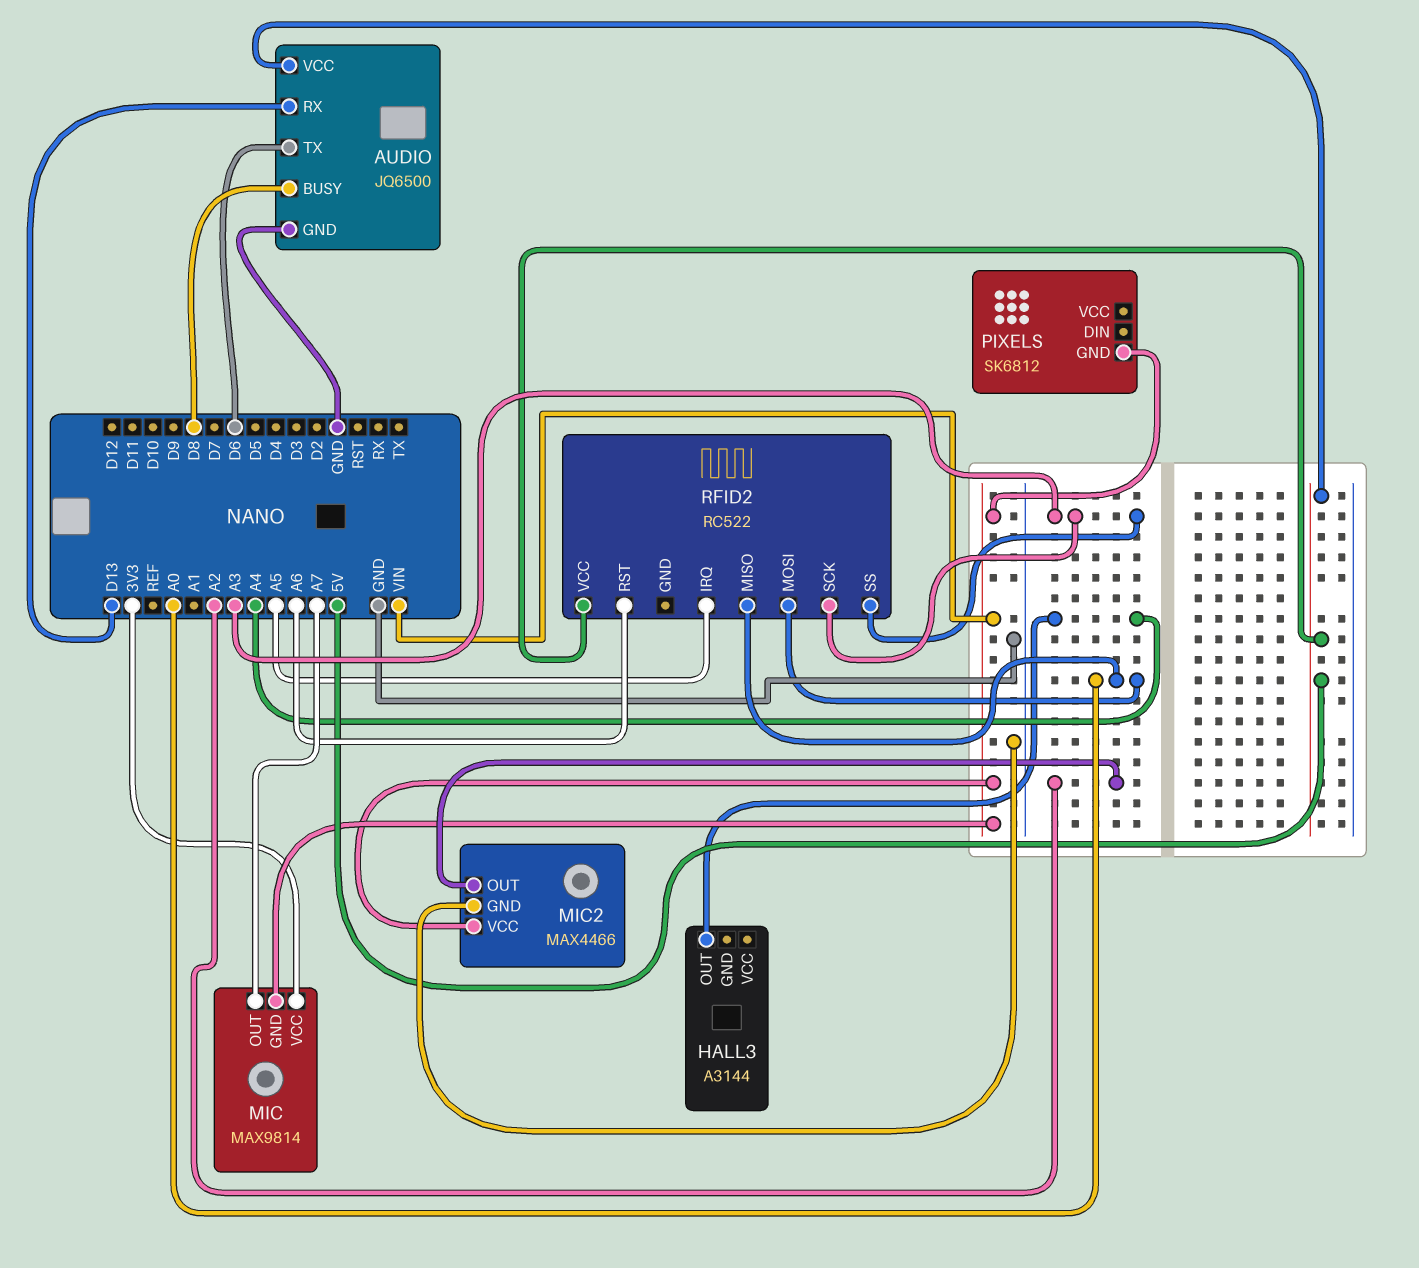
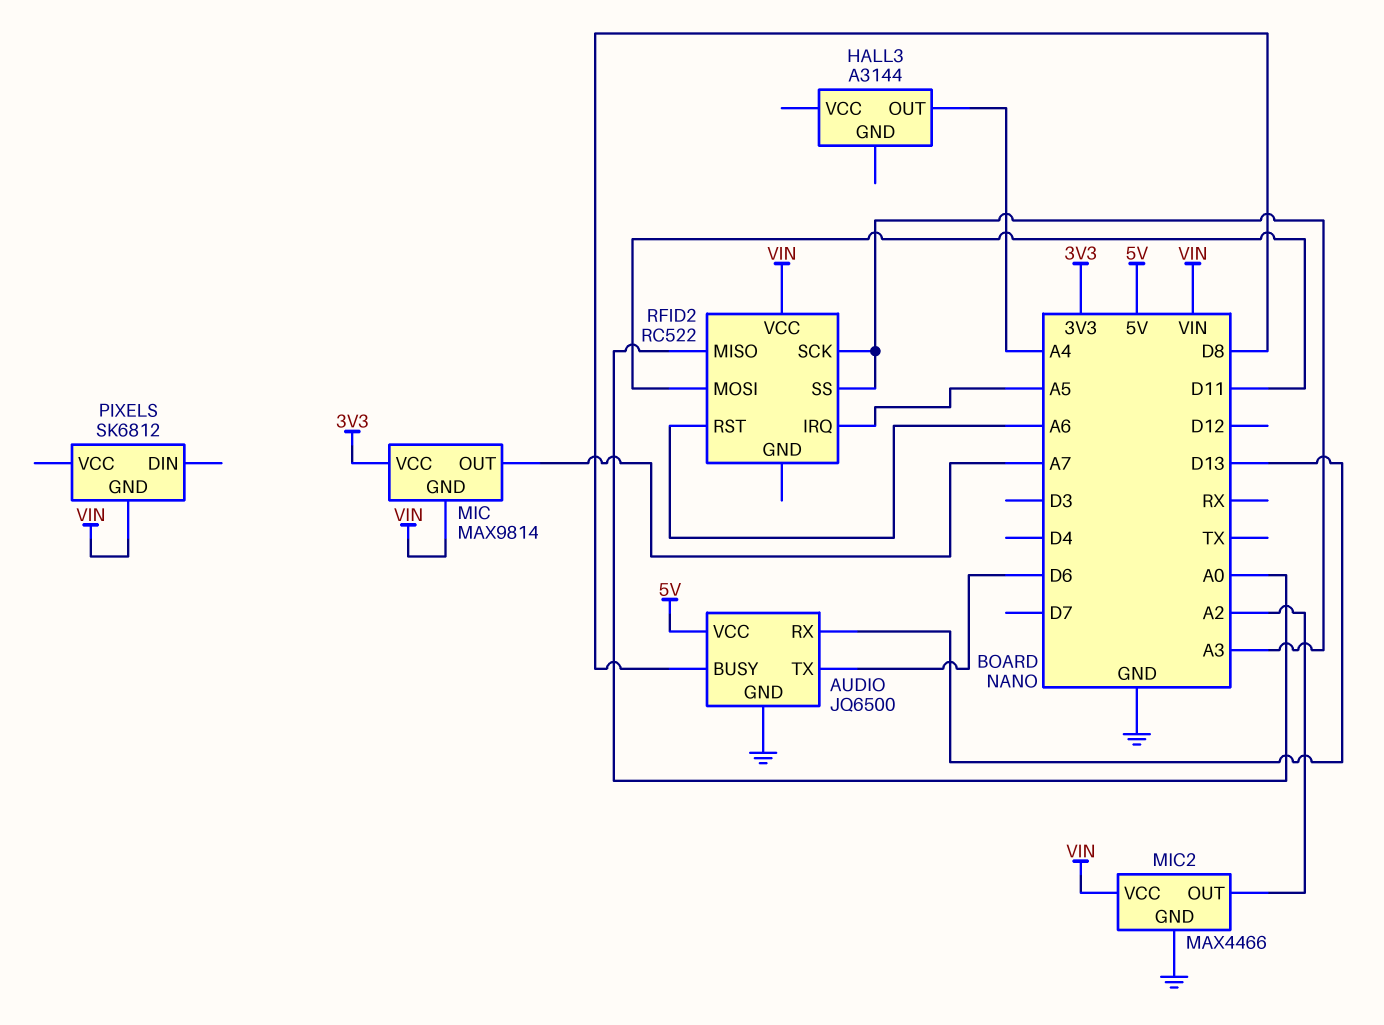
RFID2 pin MOSI: A0 -> D11
RFID2 pin VCC: 5V -> VIN

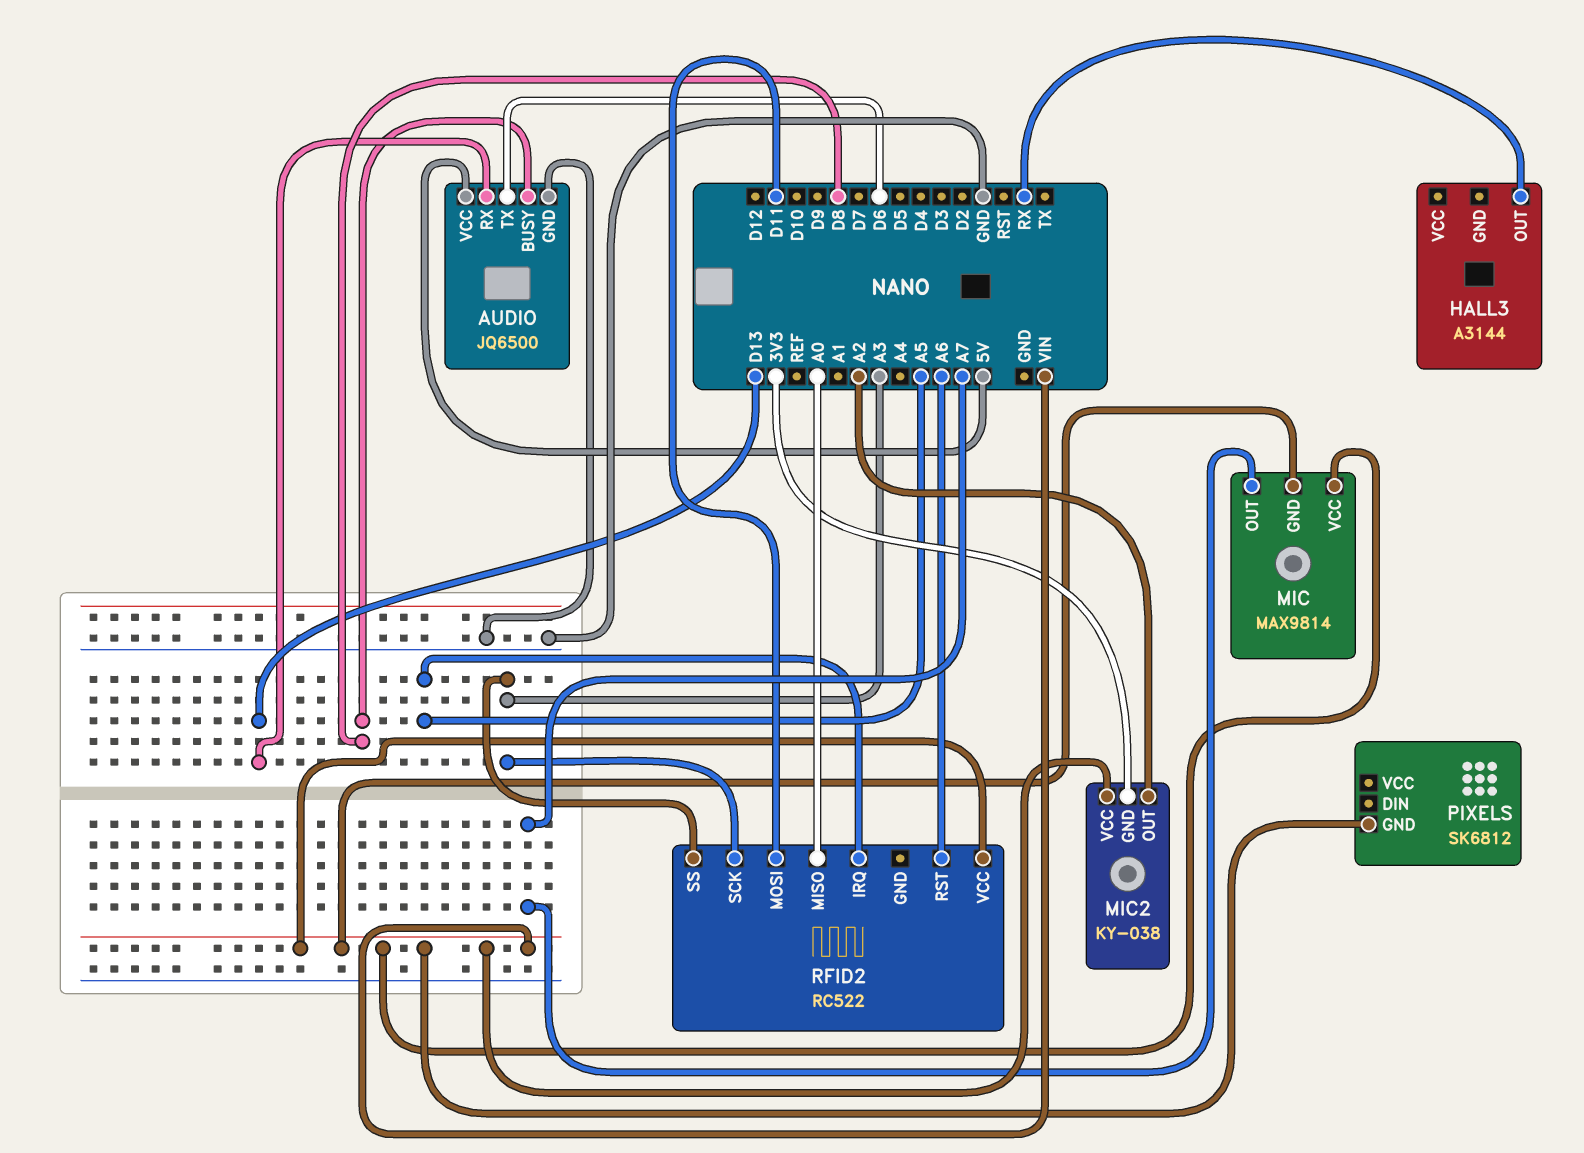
HALL3 pin OUT: A4 -> RX
MIC pin VCC: 3V3 -> VIN
MIC2: MAX4466 -> KY-038
MIC2 pin GND: GND -> 3V3

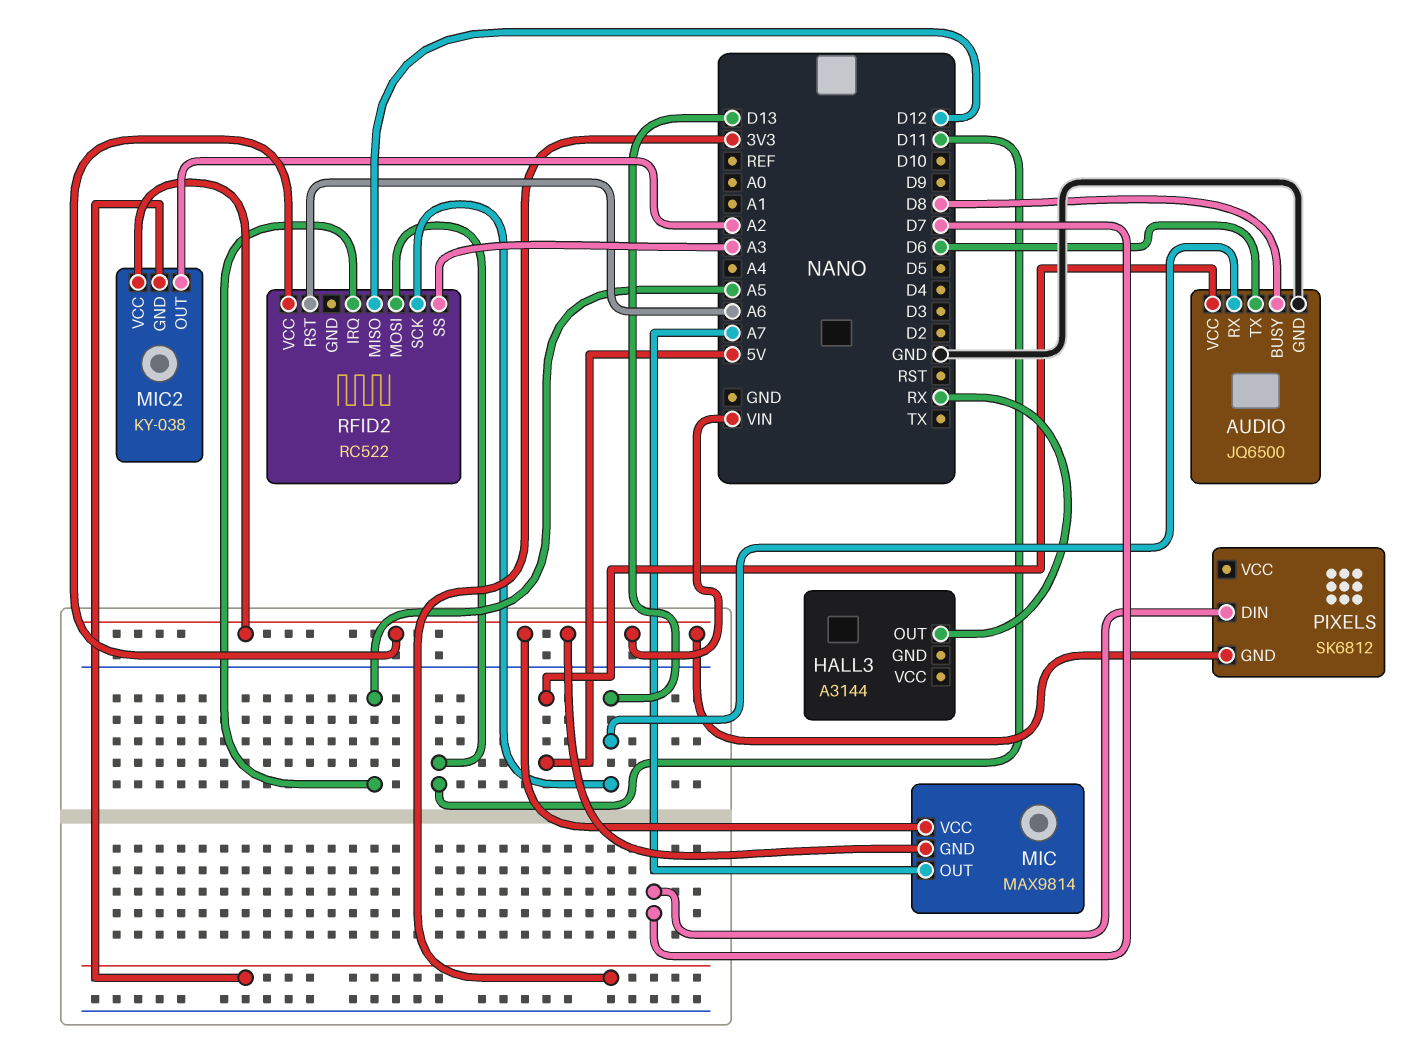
PIXELS pin DIN: none -> D7
RFID2 pin MISO: A0 -> D12
RFID2 pin SCK: A3 -> D13

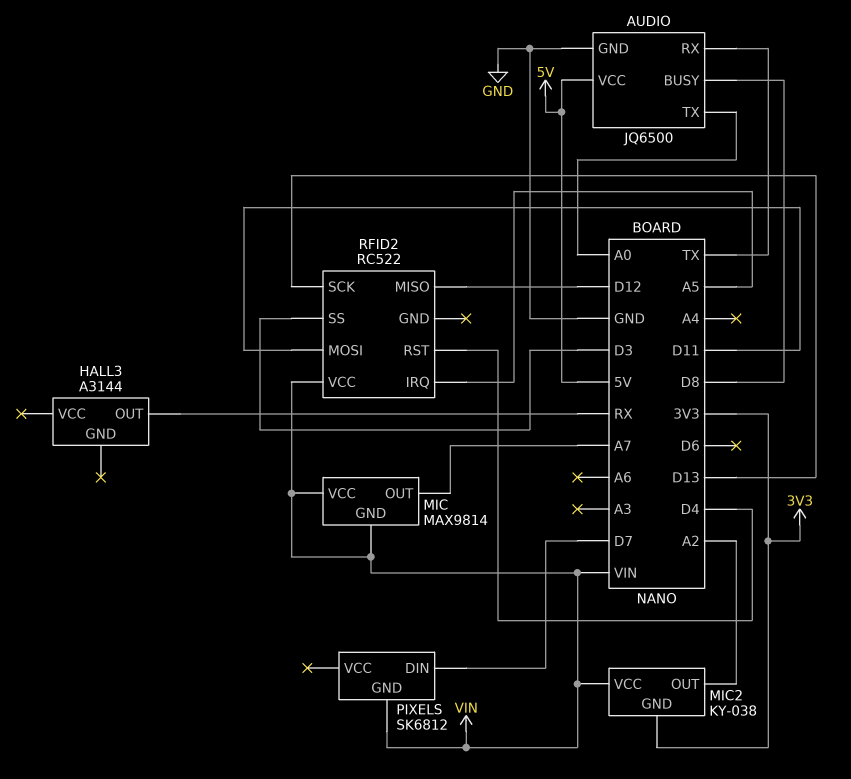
AUDIO pin RX: D13 -> TX
AUDIO pin TX: D6 -> A0
RFID2 pin RST: A6 -> D4
RFID2 pin SS: A3 -> D3

